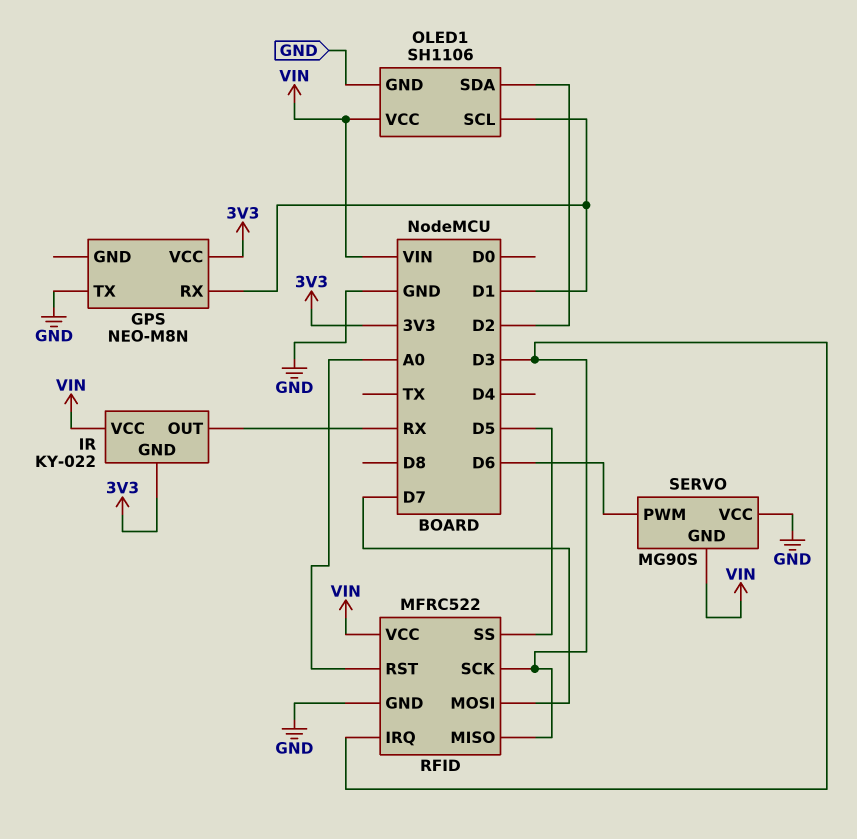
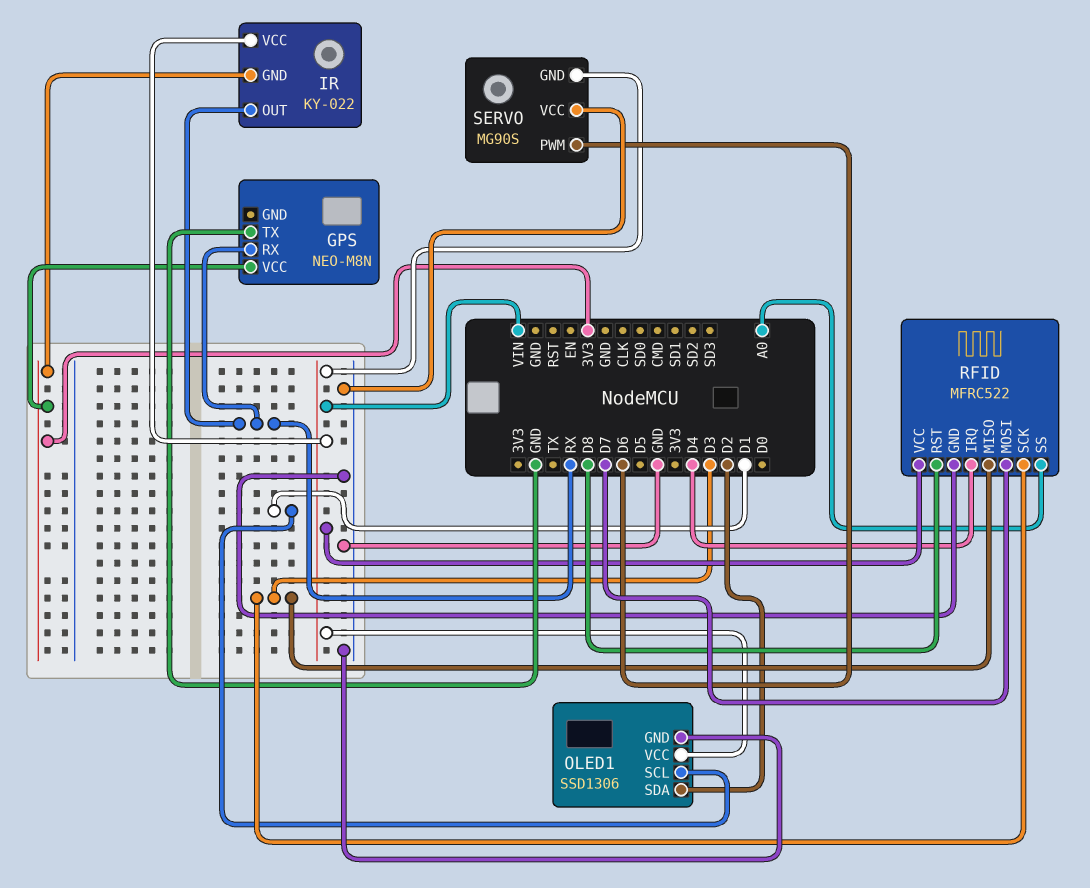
GPS pin RX: D1 -> RX
OLED1: SH1106 -> SSD1306
RFID pin IRQ: D3 -> D4
RFID pin RST: A0 -> D8
RFID pin SS: D5 -> A0

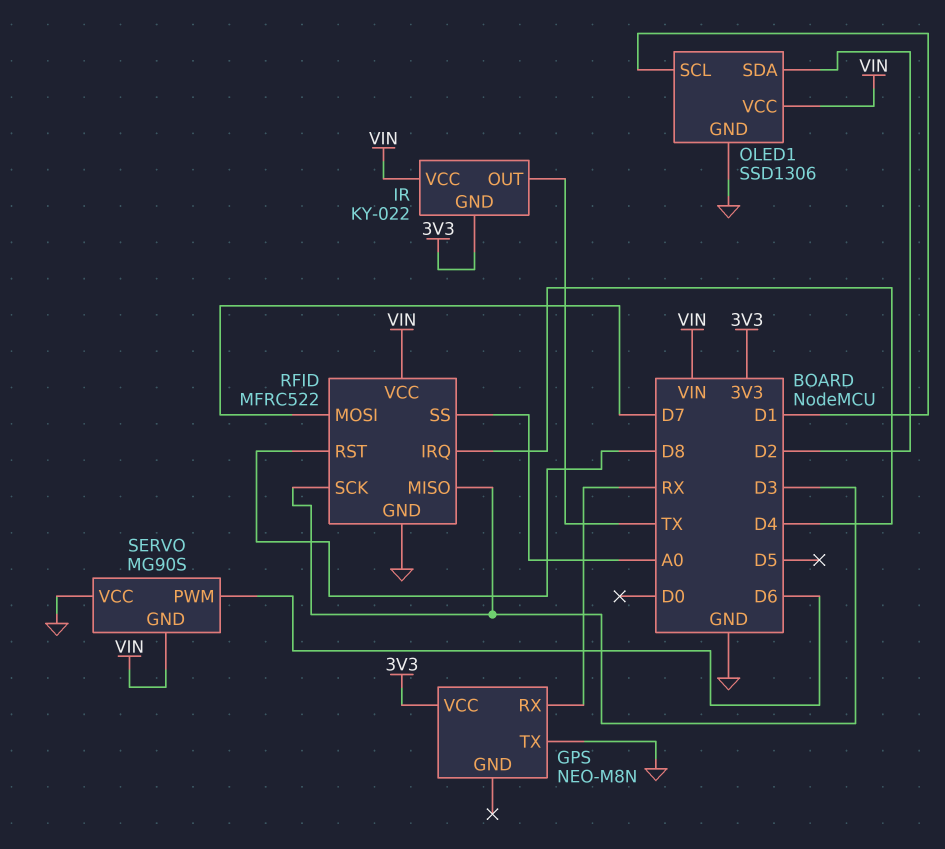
IR pin OUT: RX -> TX

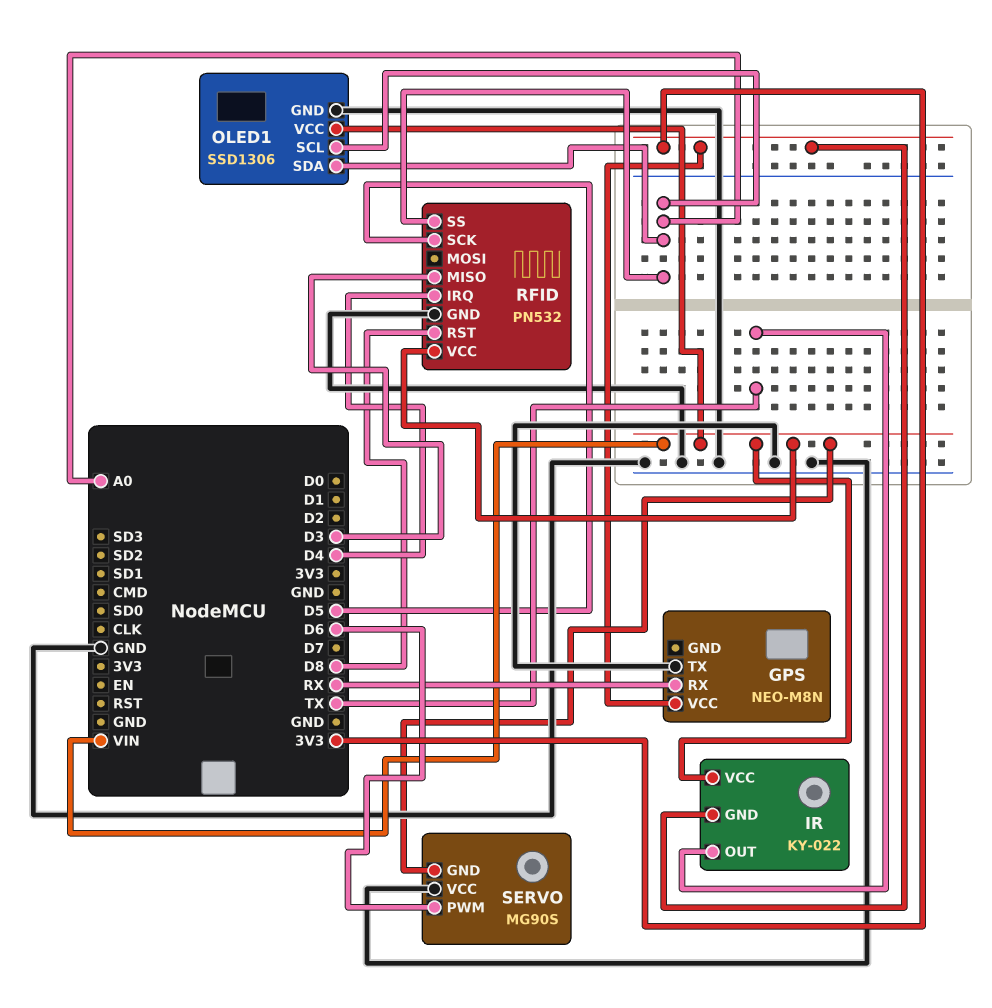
OLED1 pin SCL: D1 -> A0
OLED1 pin SDA: D2 -> A0
RFID: MFRC522 -> PN532
RFID pin MOSI: D7 -> none
RFID pin SCK: D3 -> D5

